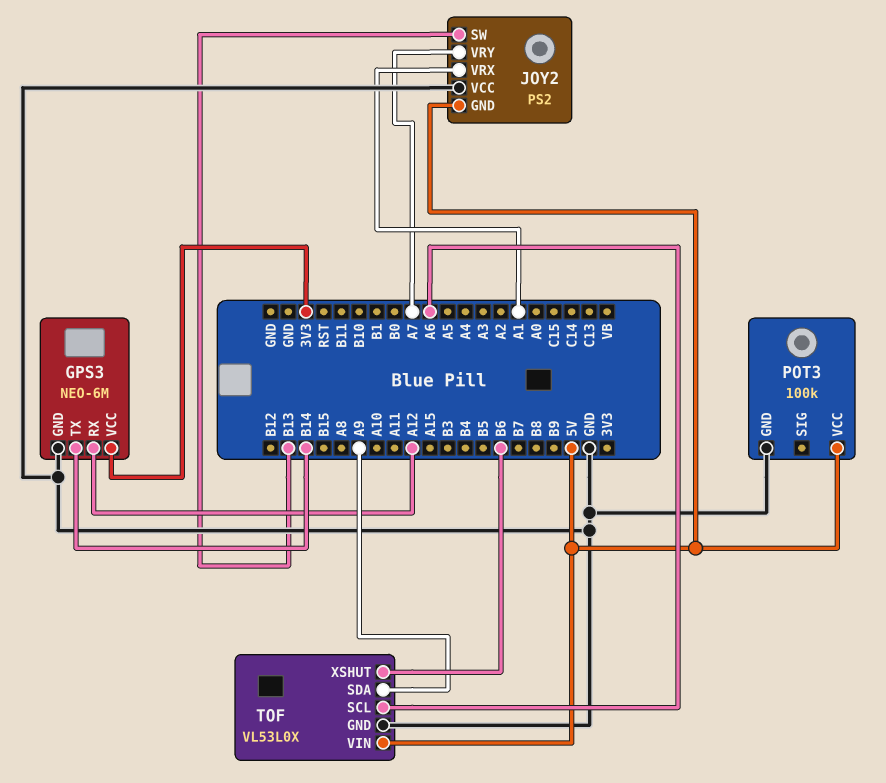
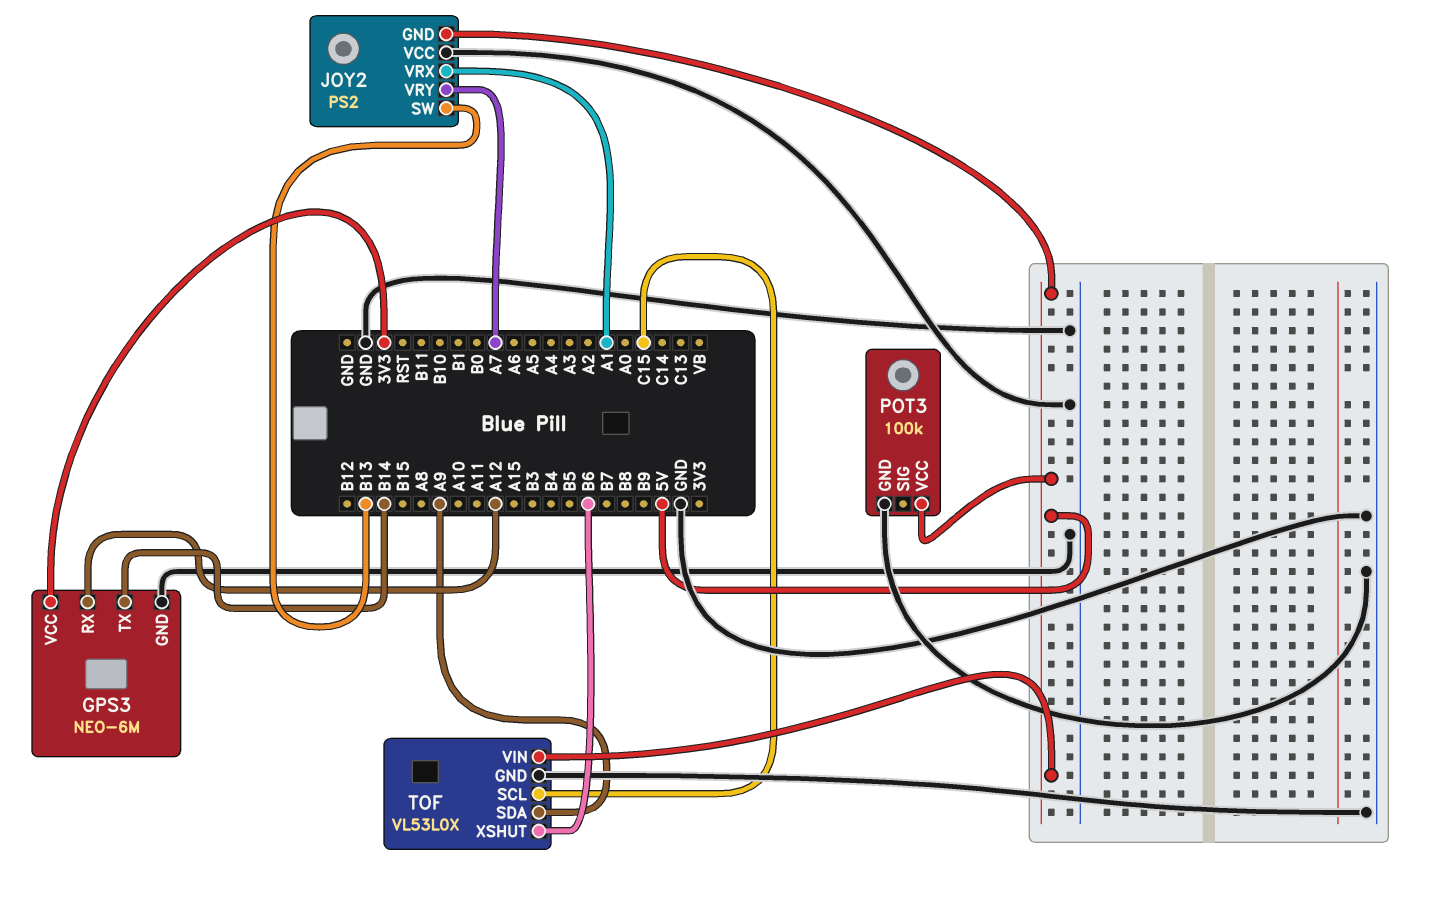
TOF pin SCL: A6 -> C15

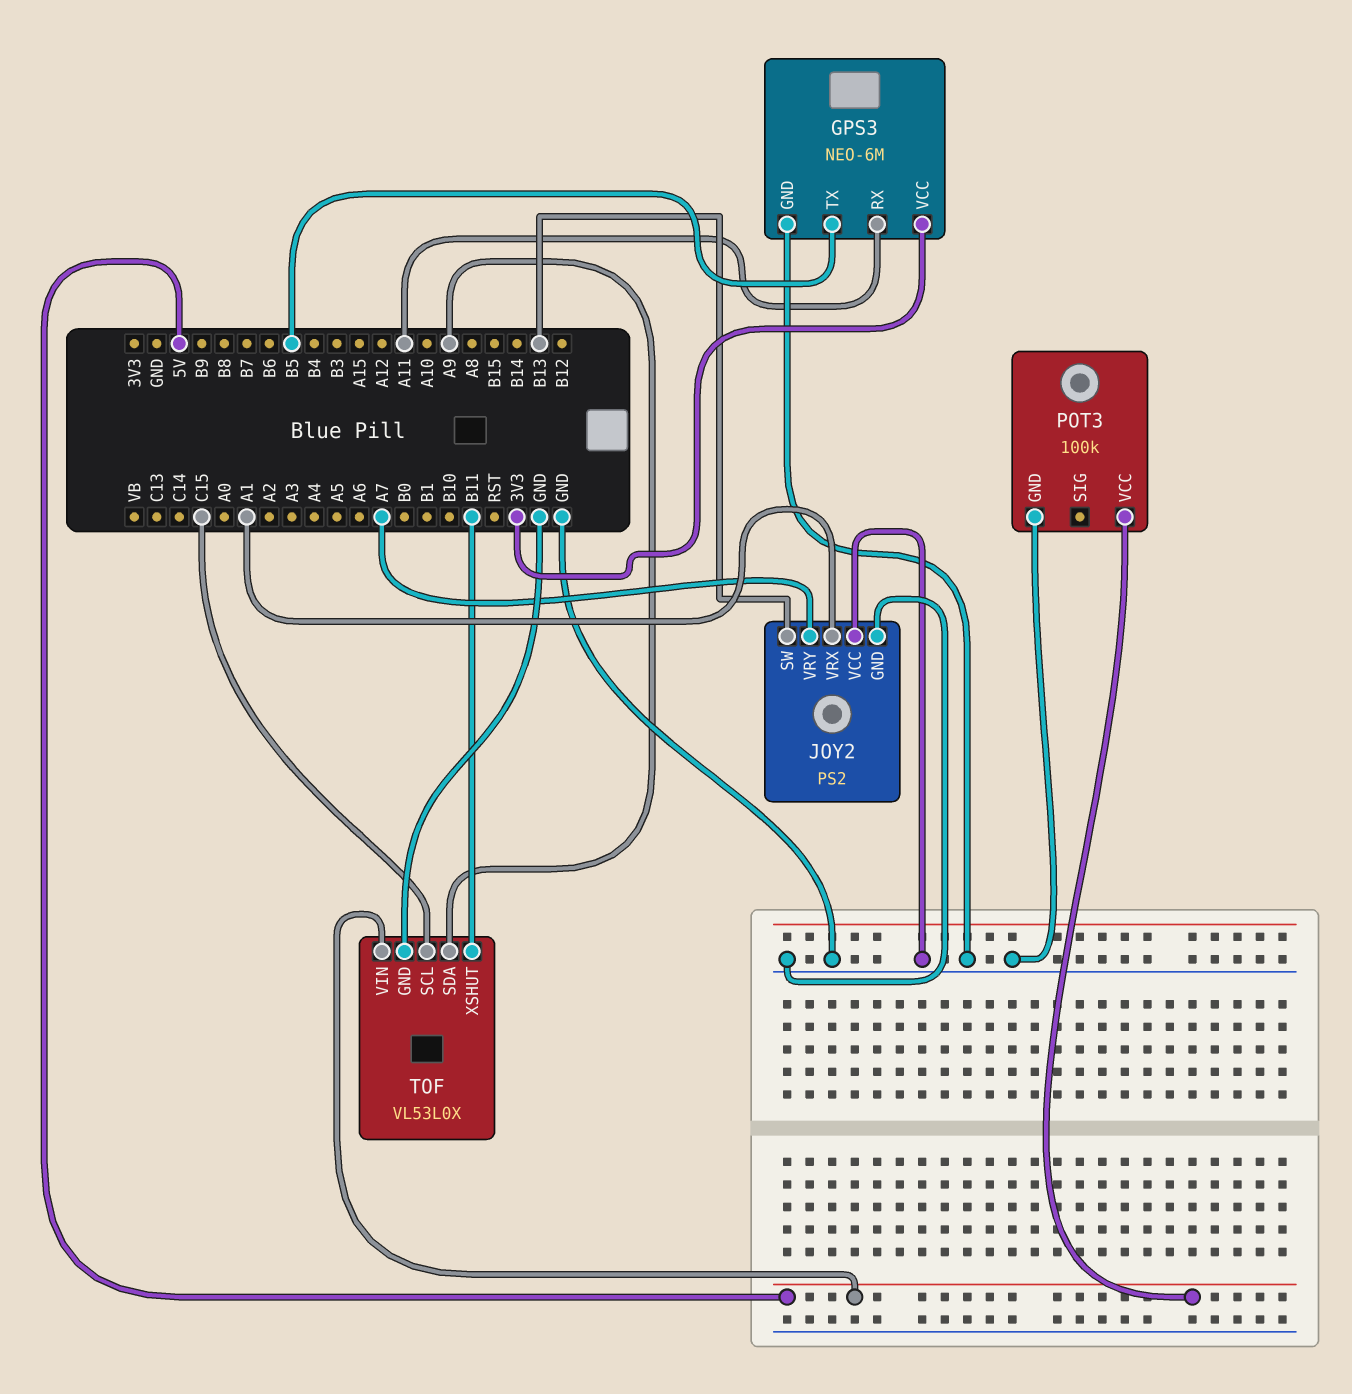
GPS3 pin RX: A12 -> A11
GPS3 pin TX: B14 -> B5
JOY2 pin GND: 5V -> GND
TOF pin XSHUT: B6 -> B11

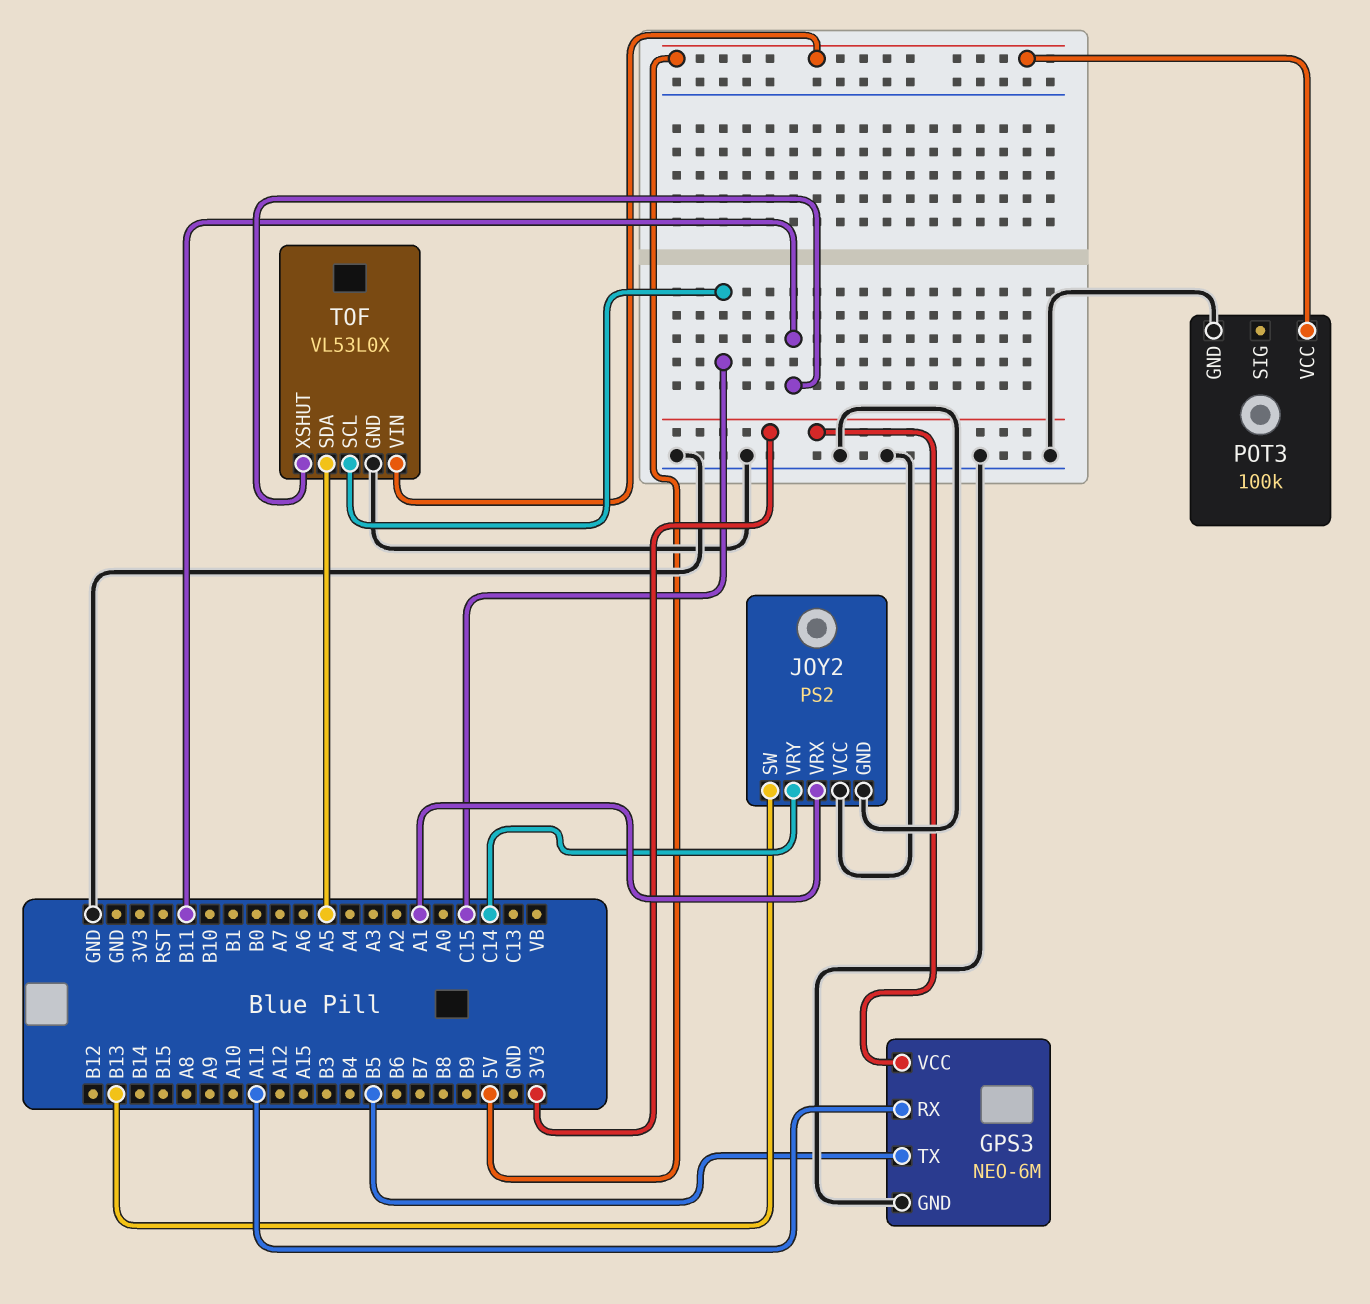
JOY2 pin VRY: A7 -> C14
TOF pin SDA: A9 -> A5

